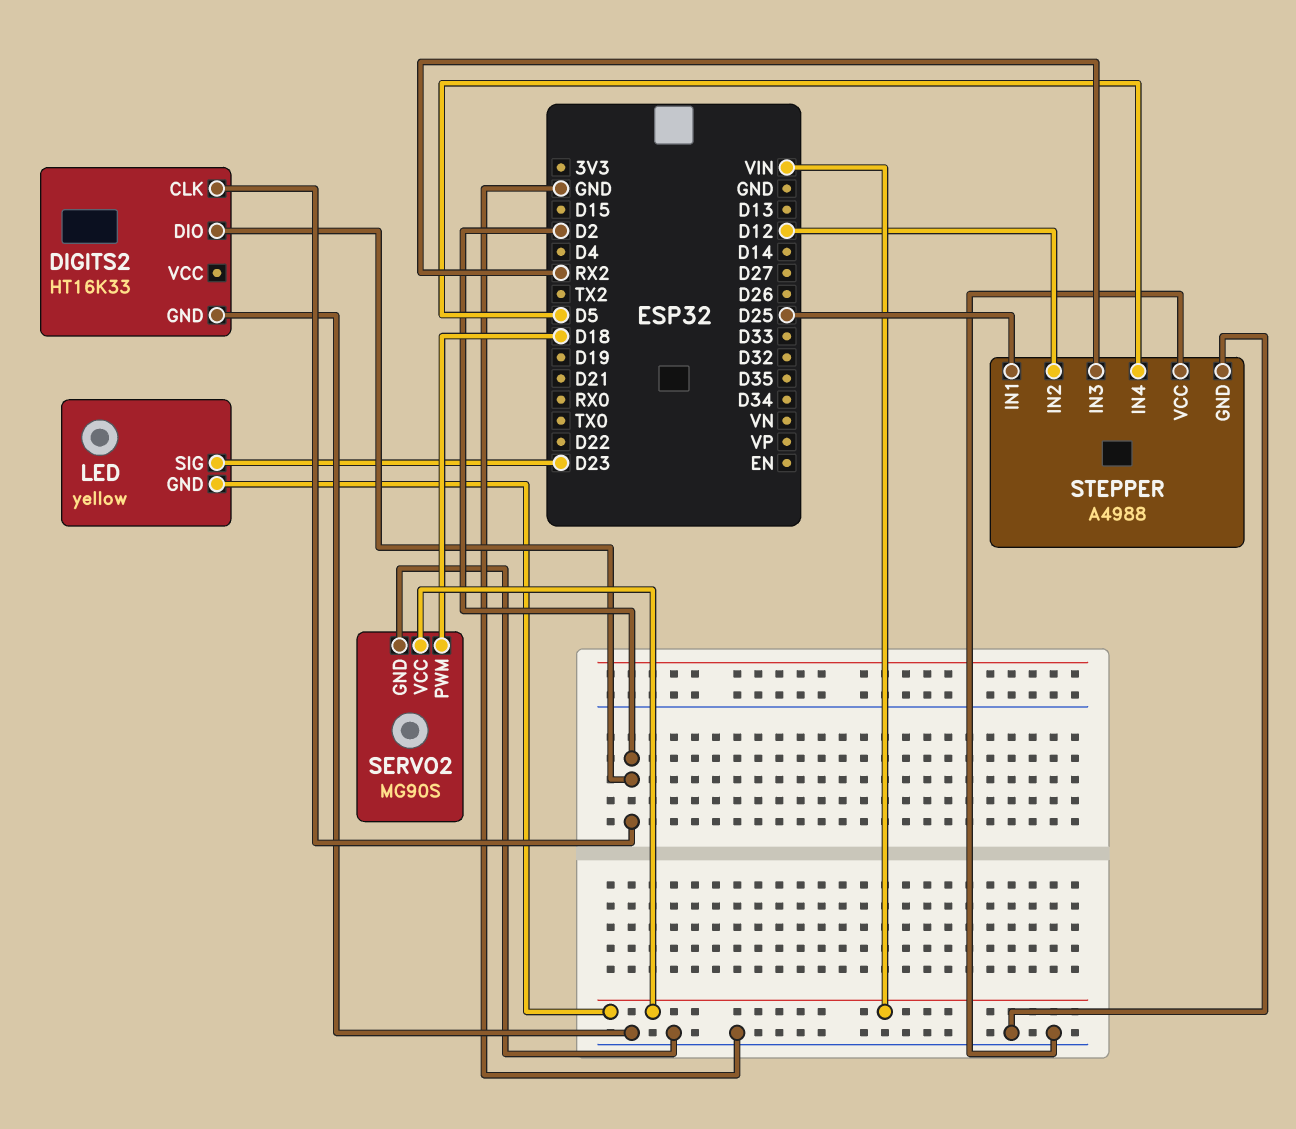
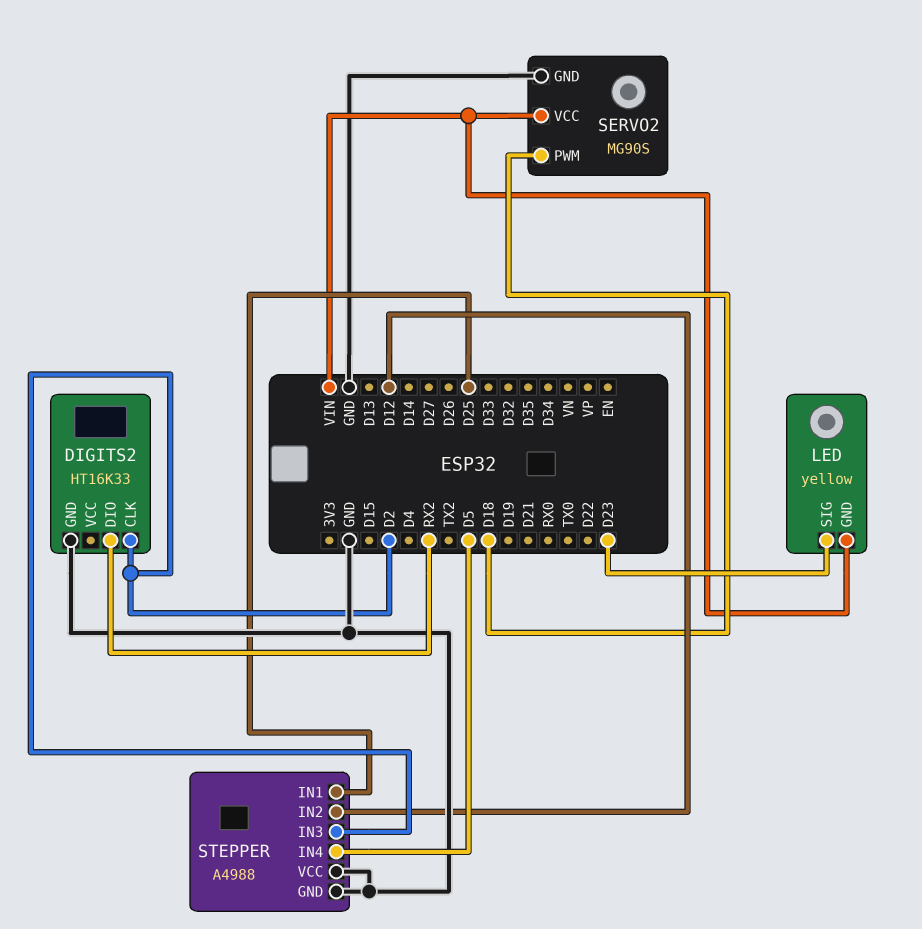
DIGITS2 pin DIO: D2 -> RX2
STEPPER pin IN3: RX2 -> D2

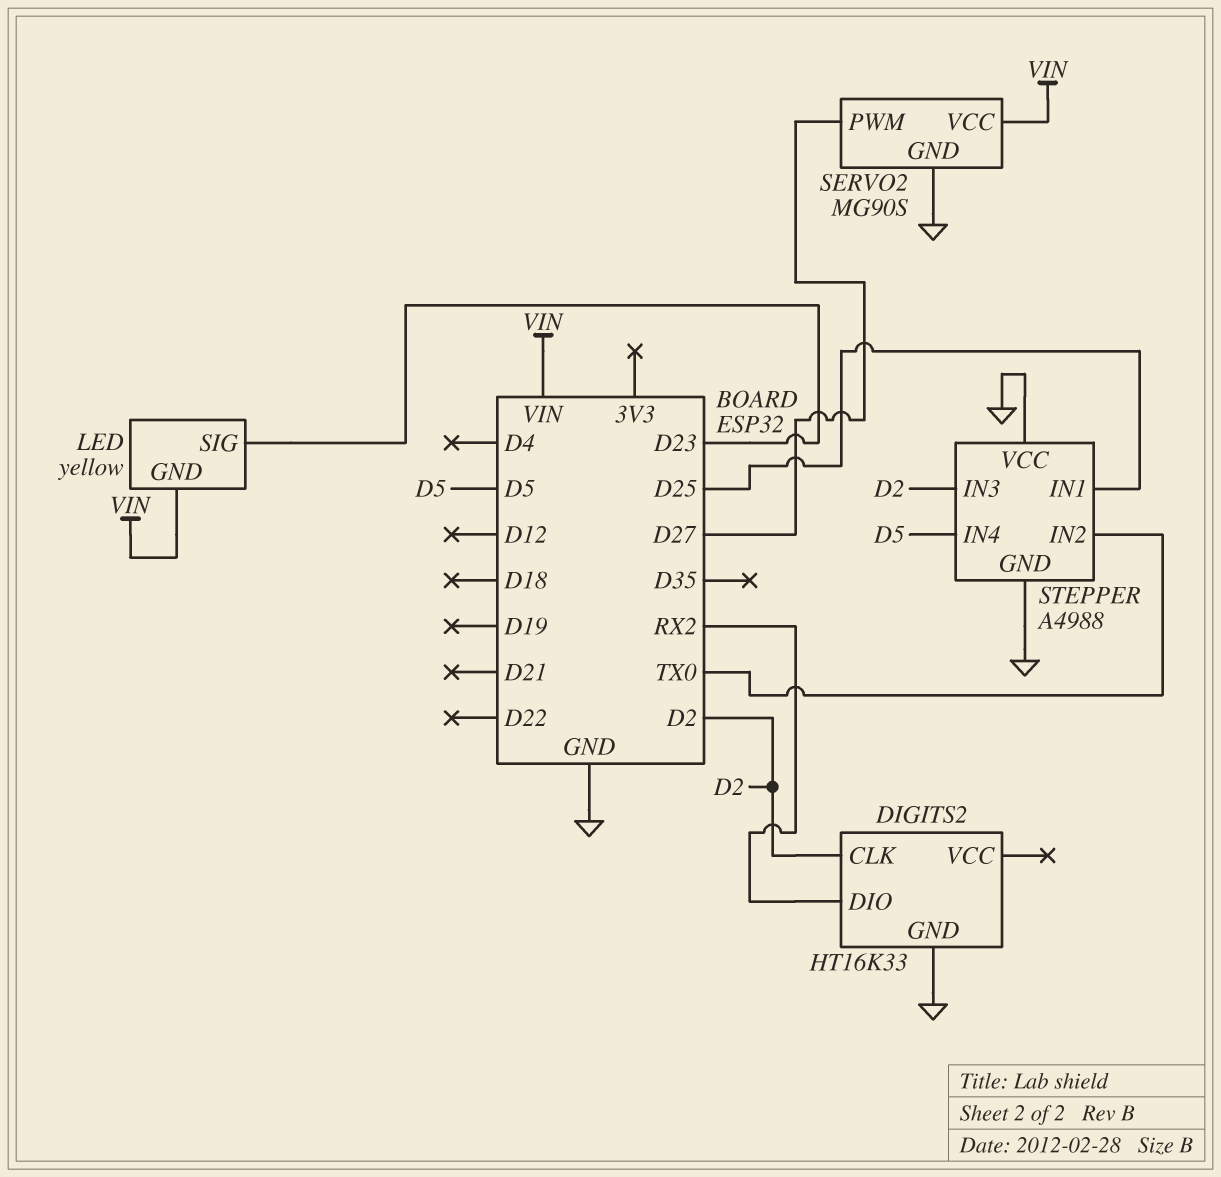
SERVO2 pin PWM: D18 -> D27
STEPPER pin IN2: D12 -> TX0

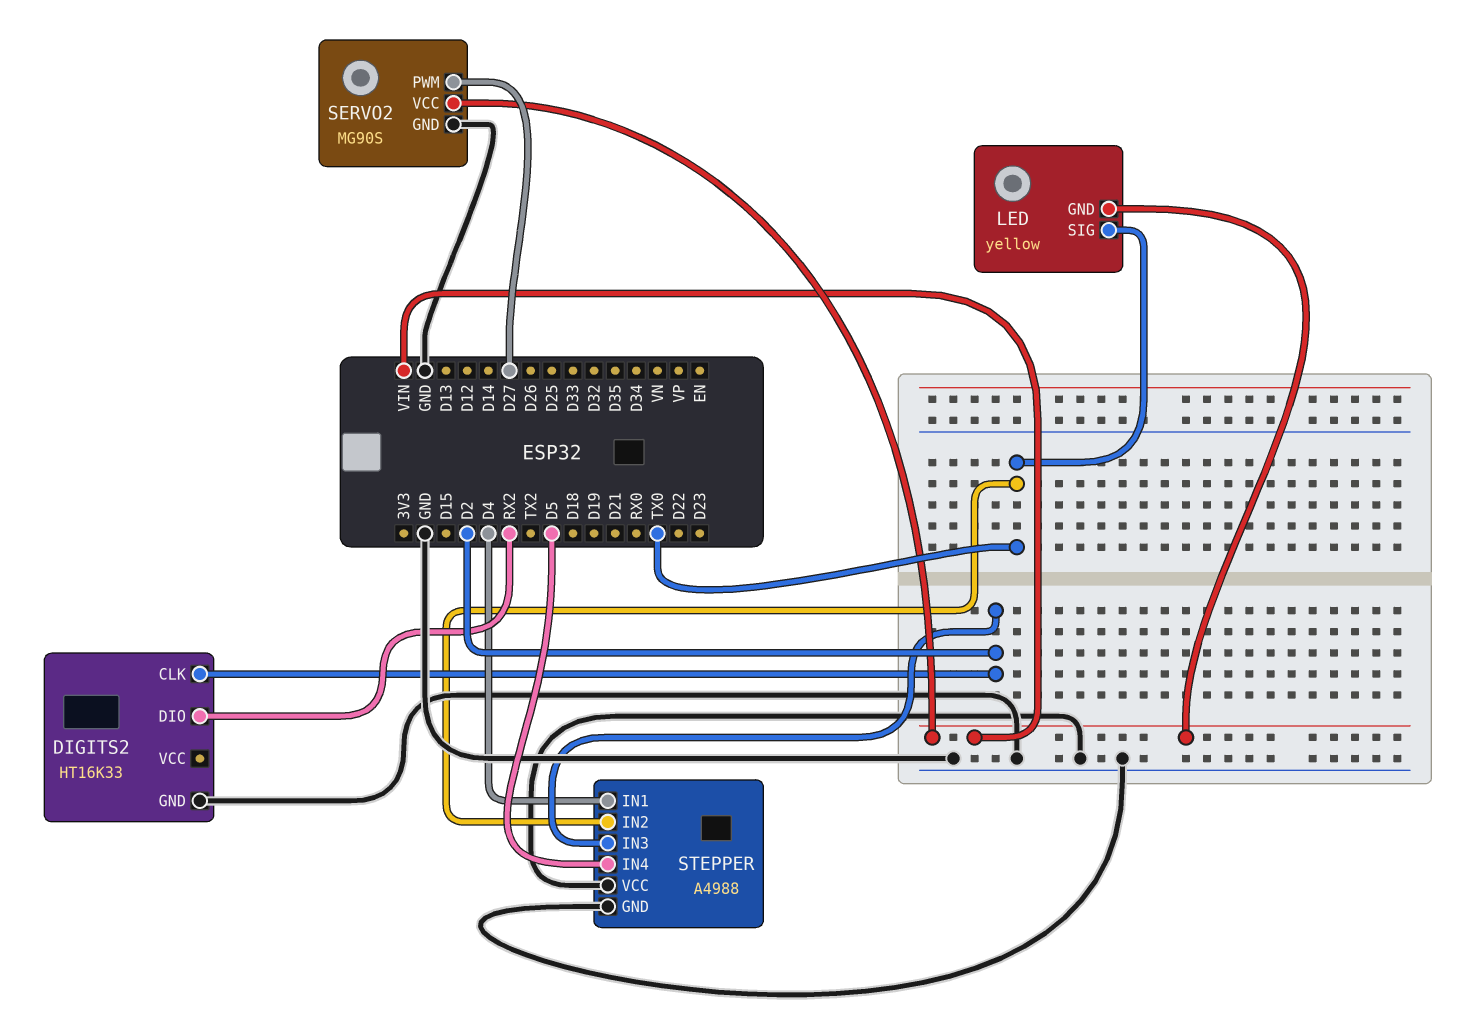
LED pin SIG: D23 -> TX0
STEPPER pin IN1: D25 -> D4

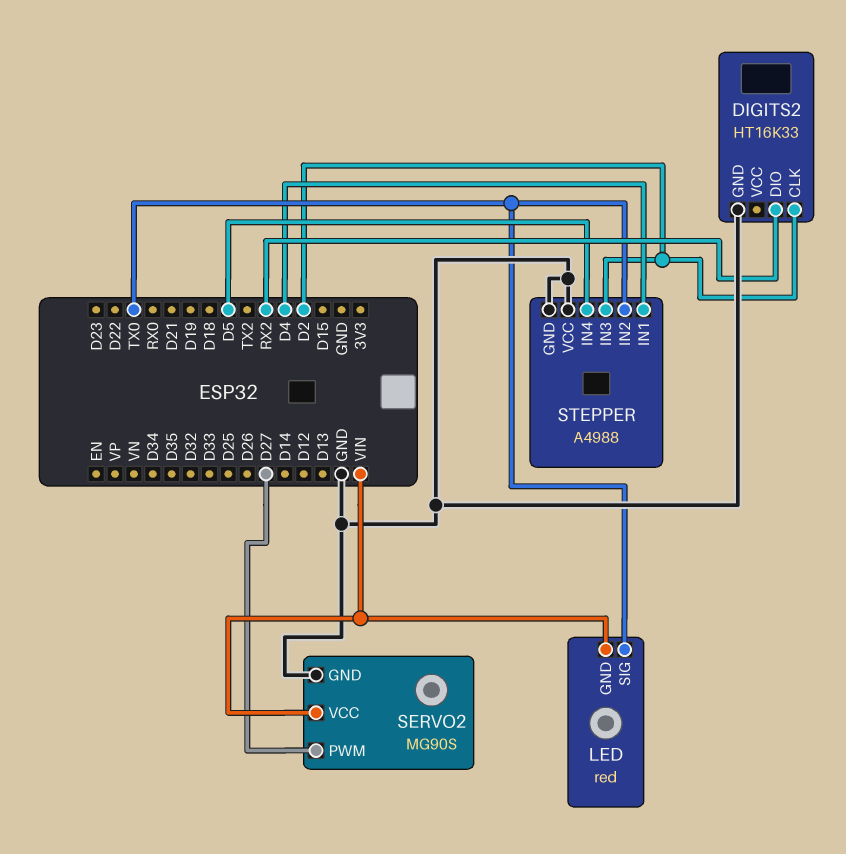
LED: yellow -> red

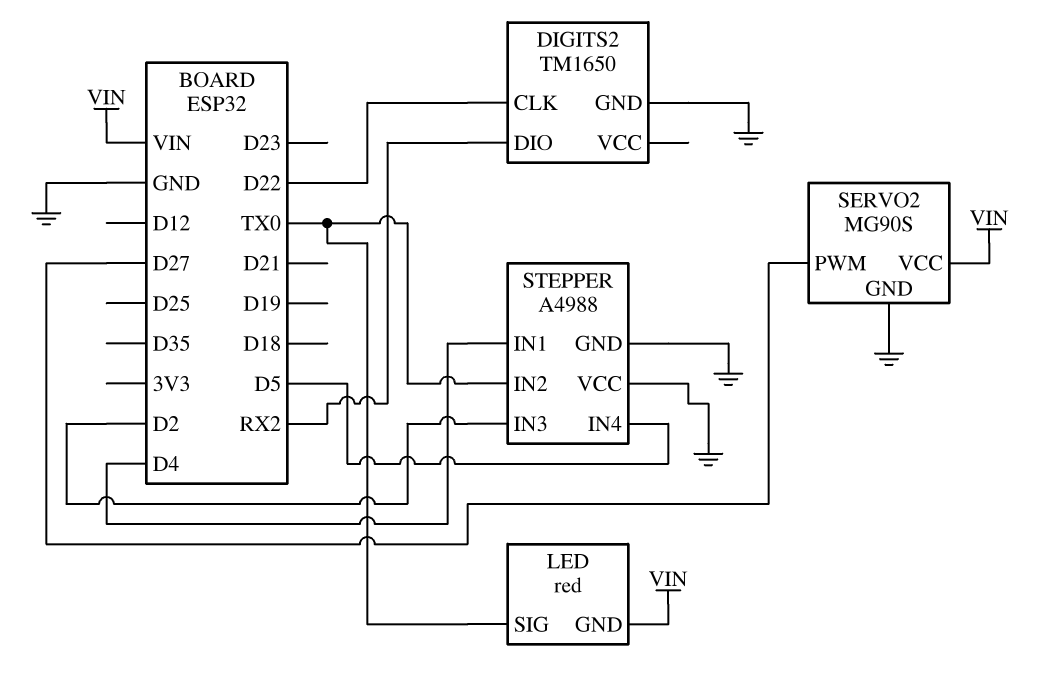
DIGITS2: HT16K33 -> TM1650
DIGITS2 pin CLK: D2 -> D22

